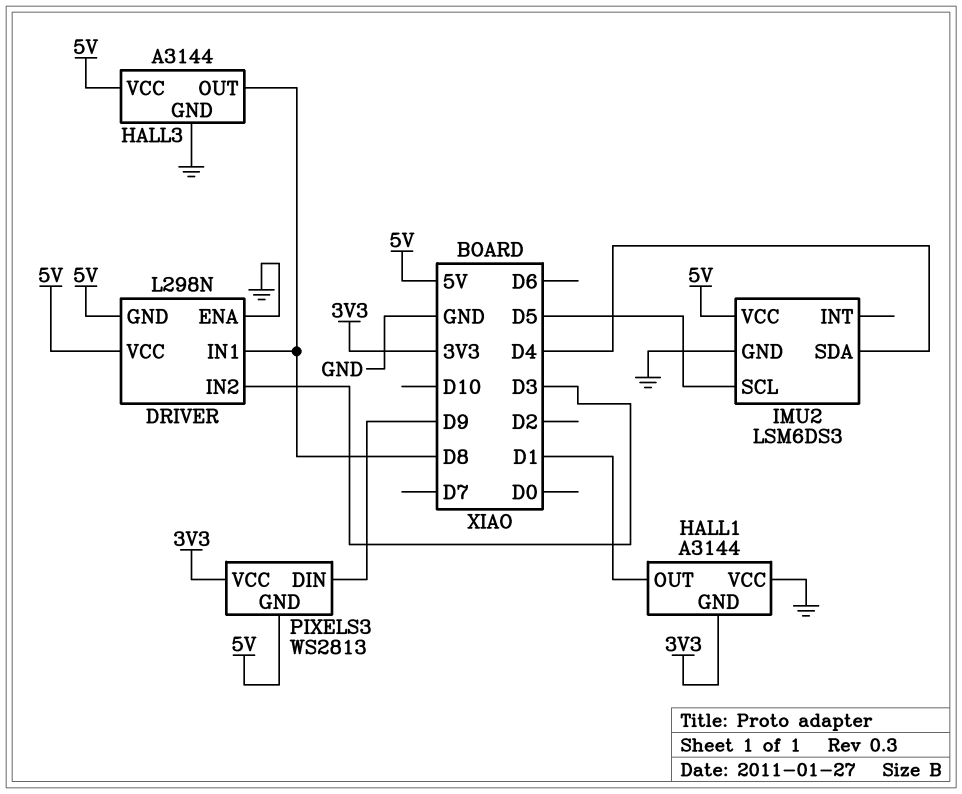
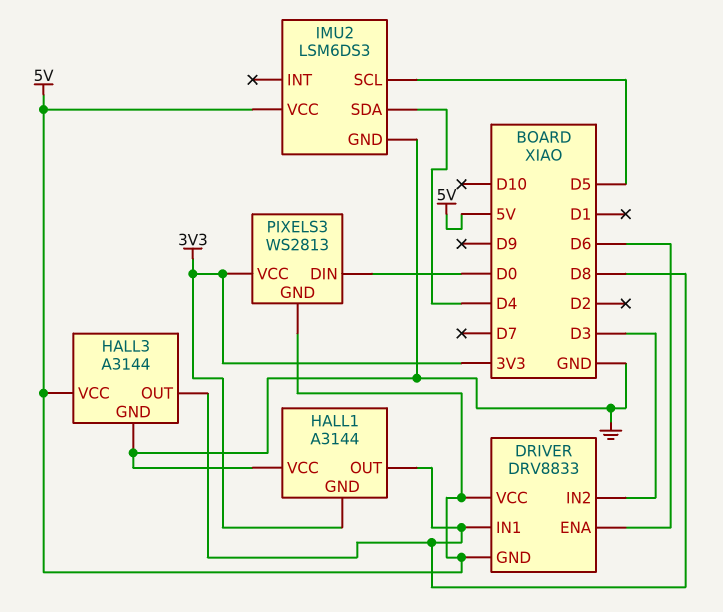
DRIVER: L298N -> DRV8833
DRIVER pin ENA: GND -> D6
HALL1 pin OUT: D1 -> D8
PIXELS3 pin DIN: D9 -> D0

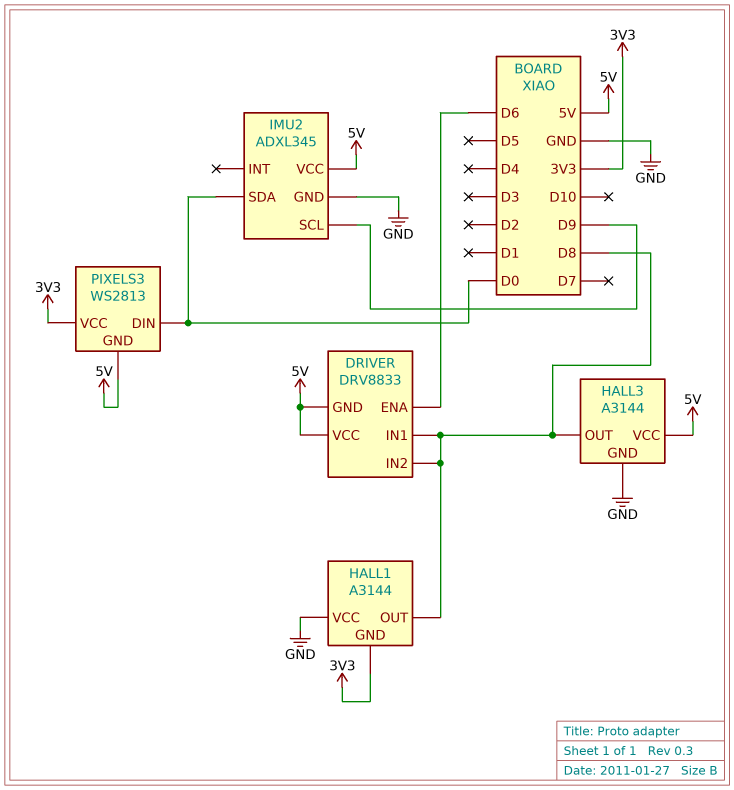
DRIVER pin IN2: D3 -> D8
IMU2: LSM6DS3 -> ADXL345
IMU2 pin SCL: D5 -> D9
IMU2 pin SDA: D4 -> D0

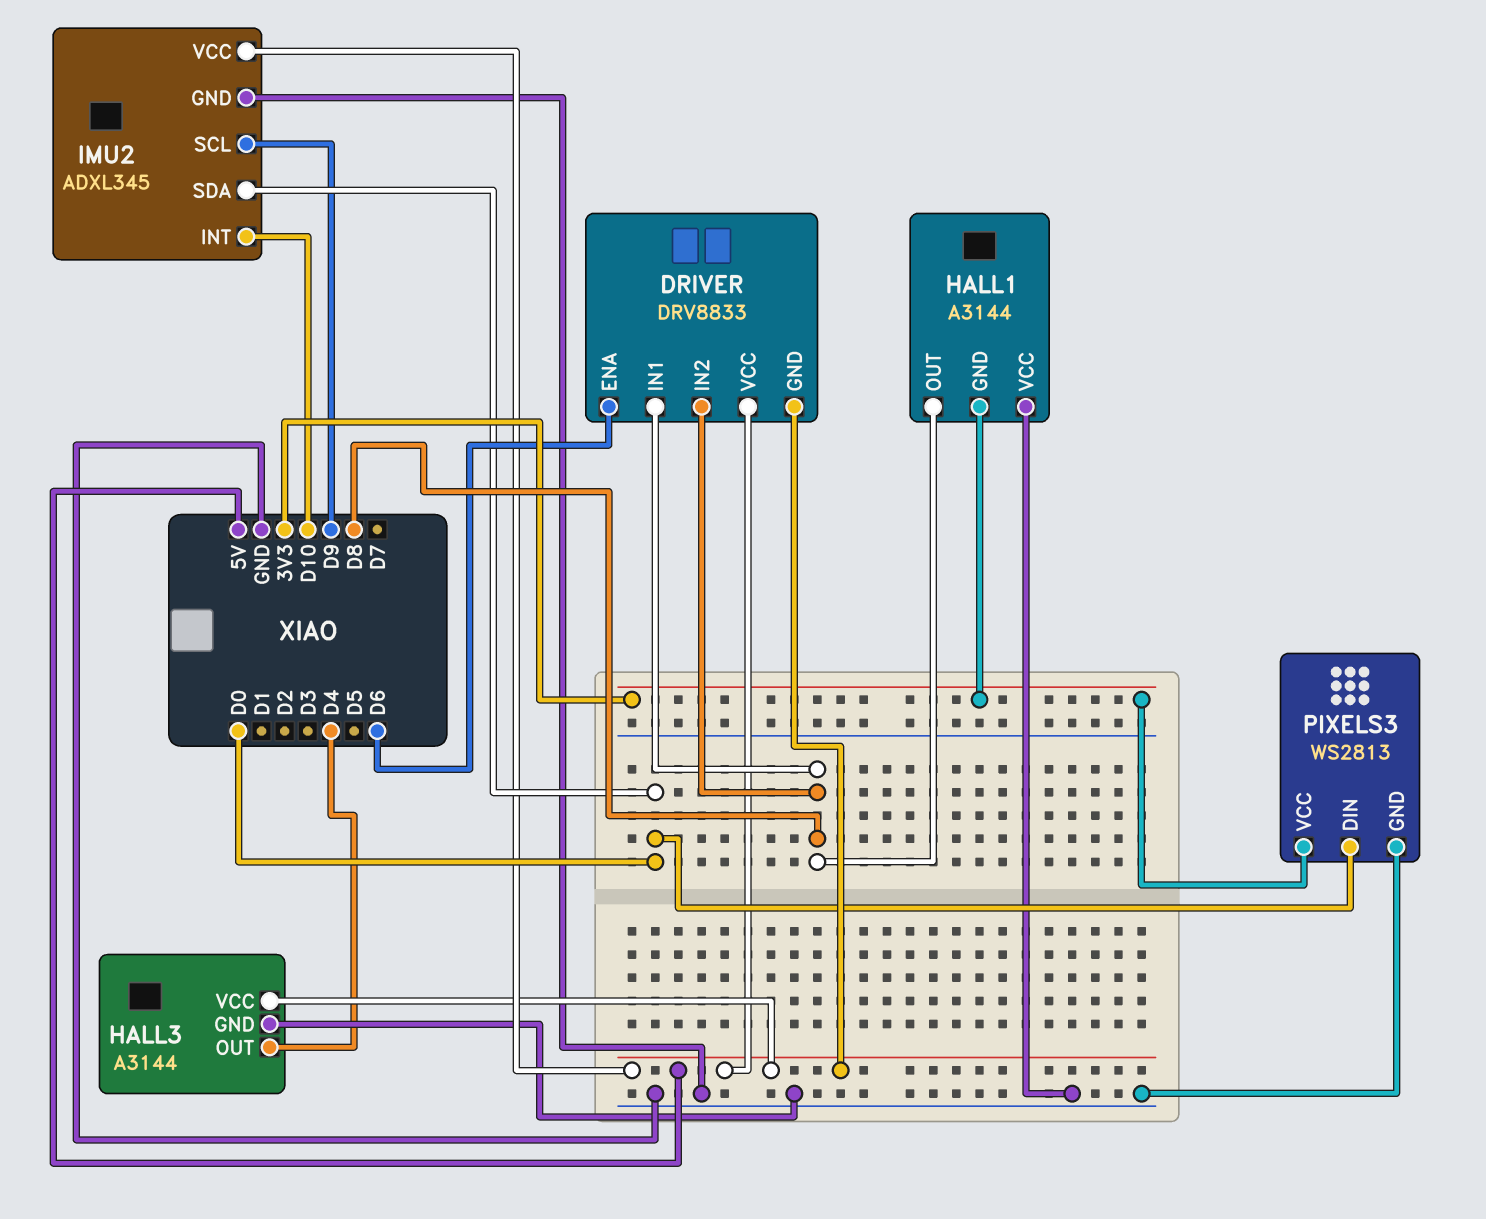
HALL3 pin OUT: D8 -> D4
IMU2 pin INT: none -> D10
PIXELS3 pin GND: 5V -> GND

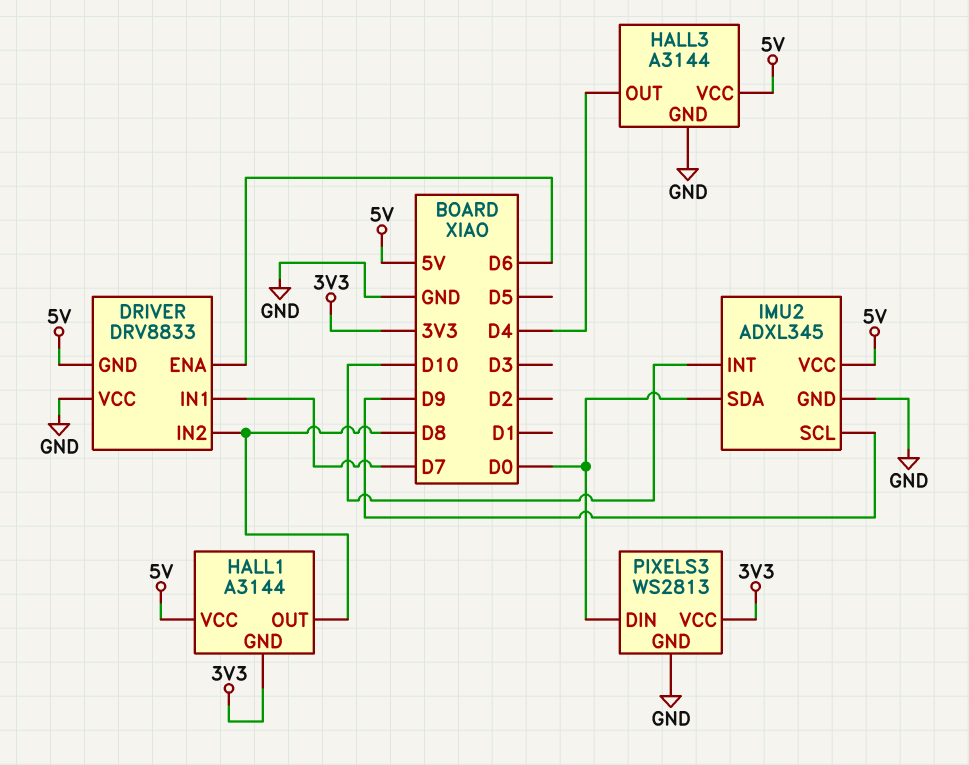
DRIVER pin IN1: D8 -> D7
DRIVER pin VCC: 5V -> GND
HALL1 pin VCC: GND -> 5V

